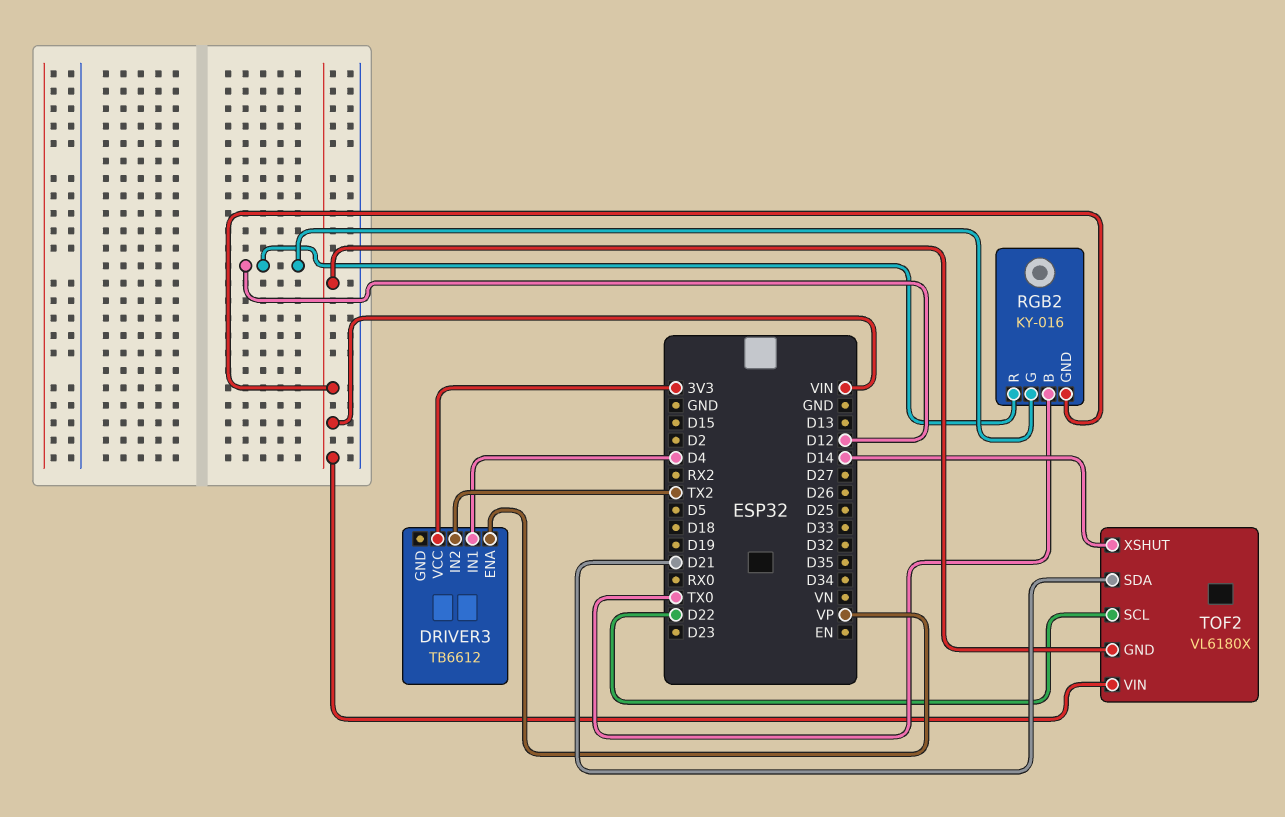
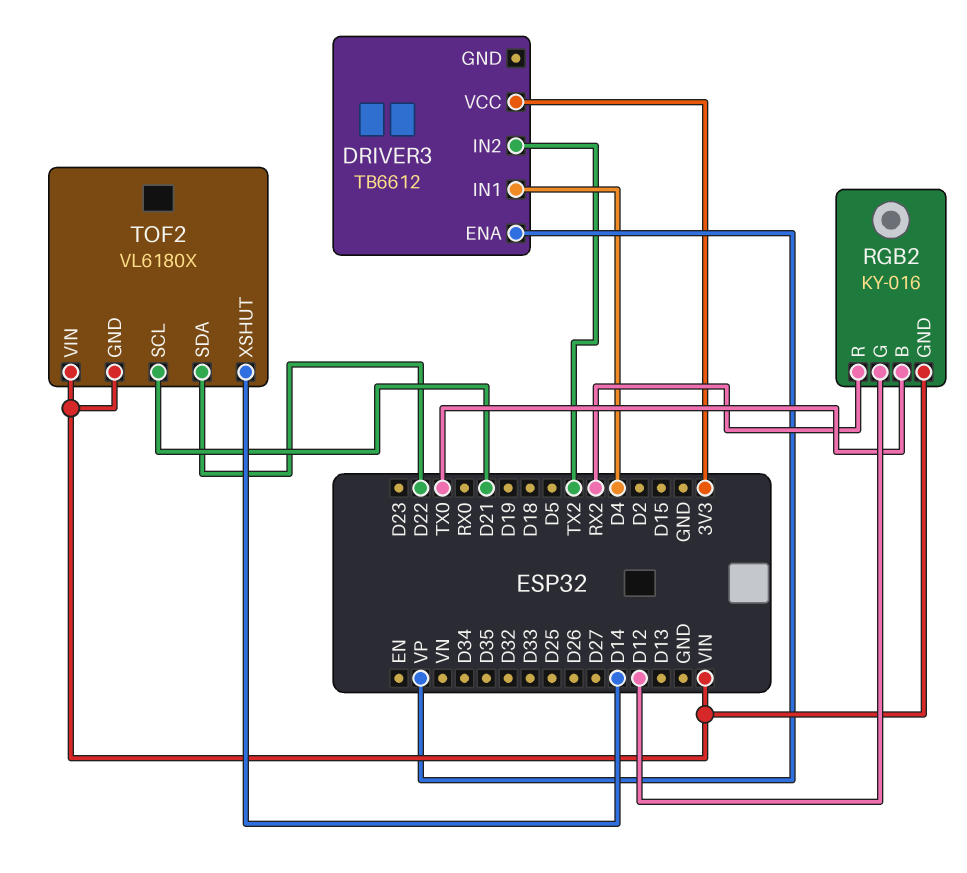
RGB2 pin R: D12 -> RX2
TOF2 pin SCL: D22 -> D21
TOF2 pin SDA: D21 -> D22

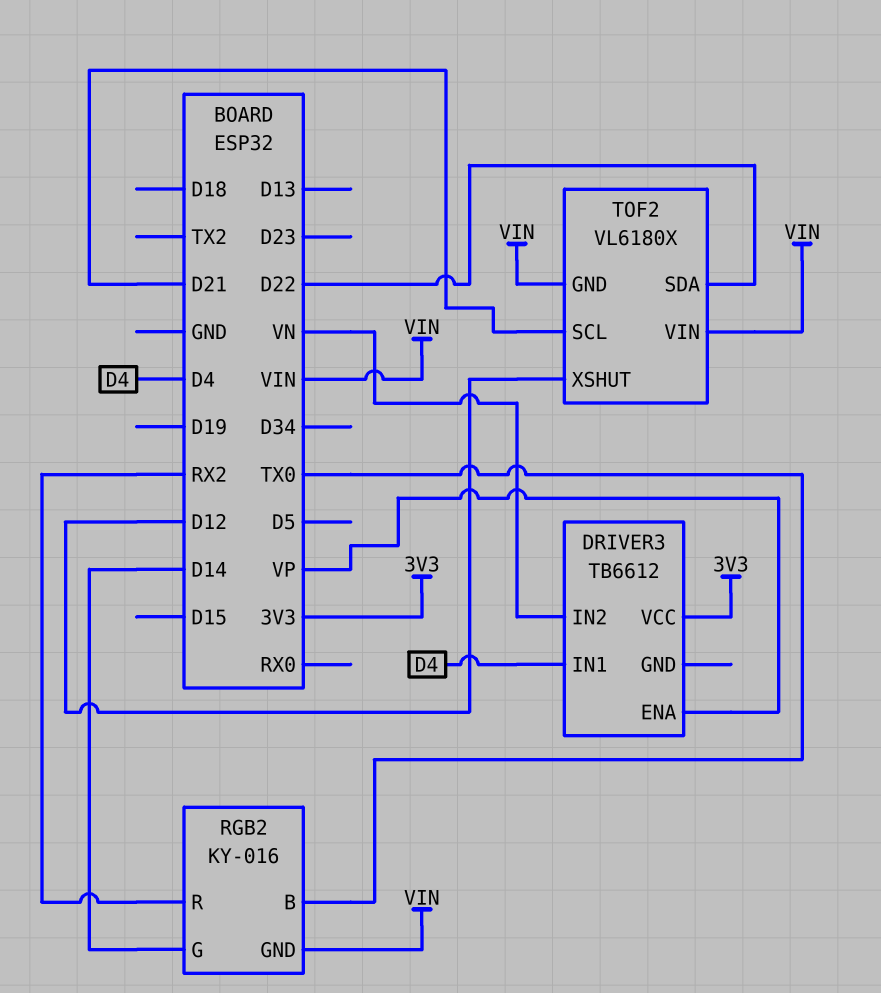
DRIVER3 pin IN2: TX2 -> VN
RGB2 pin G: D12 -> D14
TOF2 pin XSHUT: D14 -> D12

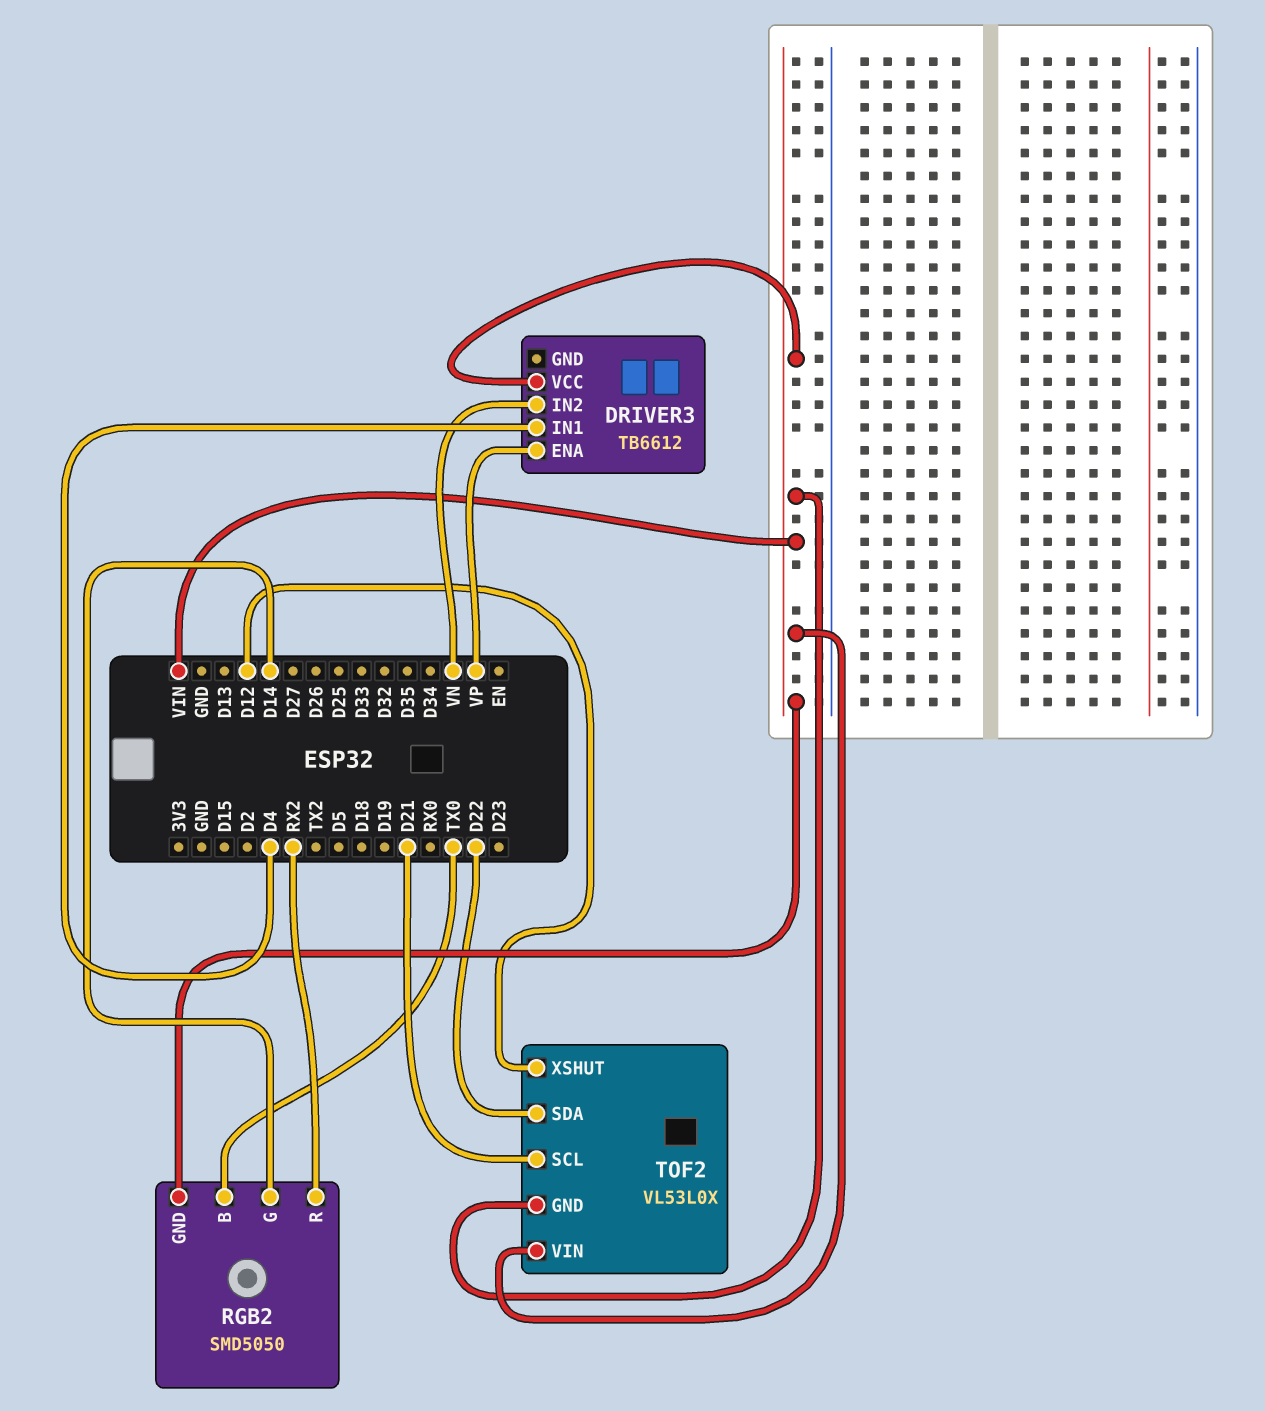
DRIVER3 pin VCC: 3V3 -> VIN
RGB2: KY-016 -> SMD5050
TOF2: VL6180X -> VL53L0X

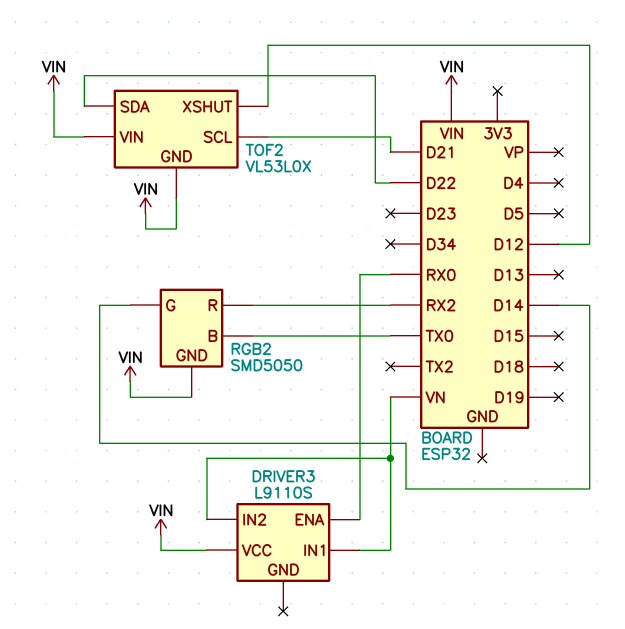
DRIVER3: TB6612 -> L9110S
DRIVER3 pin ENA: VP -> RX0
DRIVER3 pin IN1: D4 -> VN

